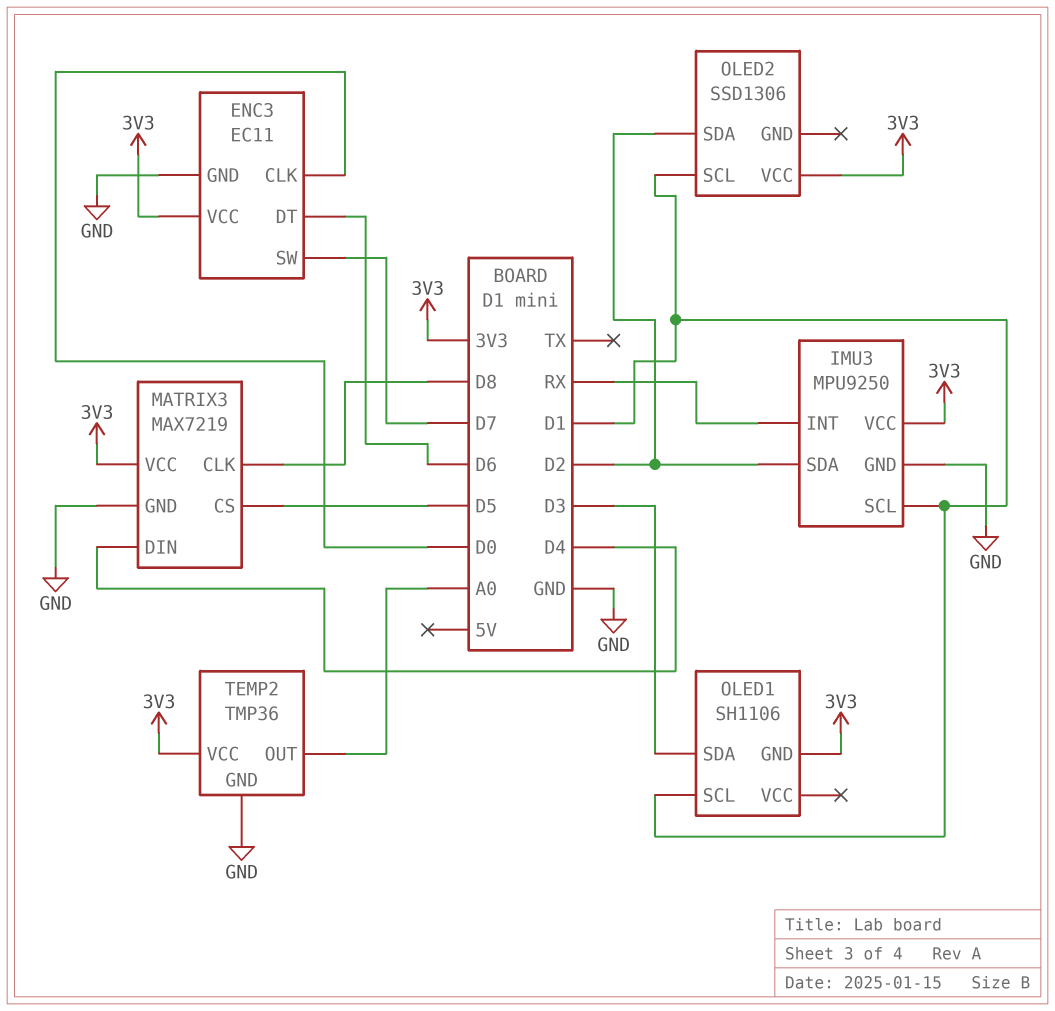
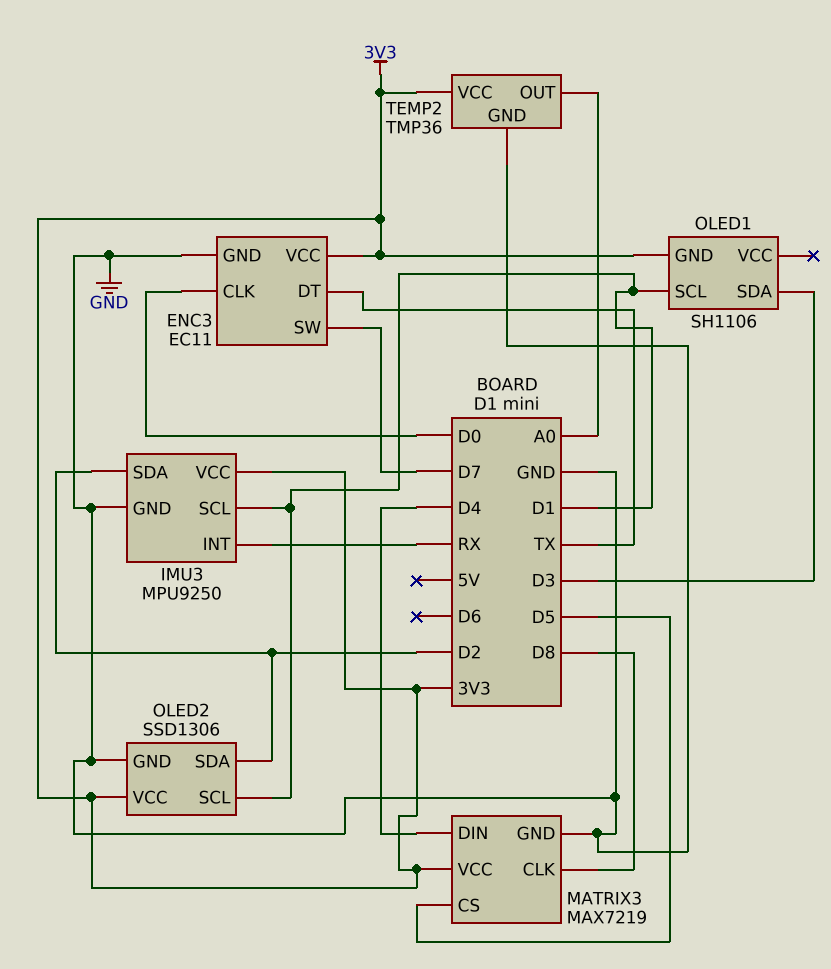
ENC3 pin DT: D6 -> TX
OLED2 pin GND: none -> GND

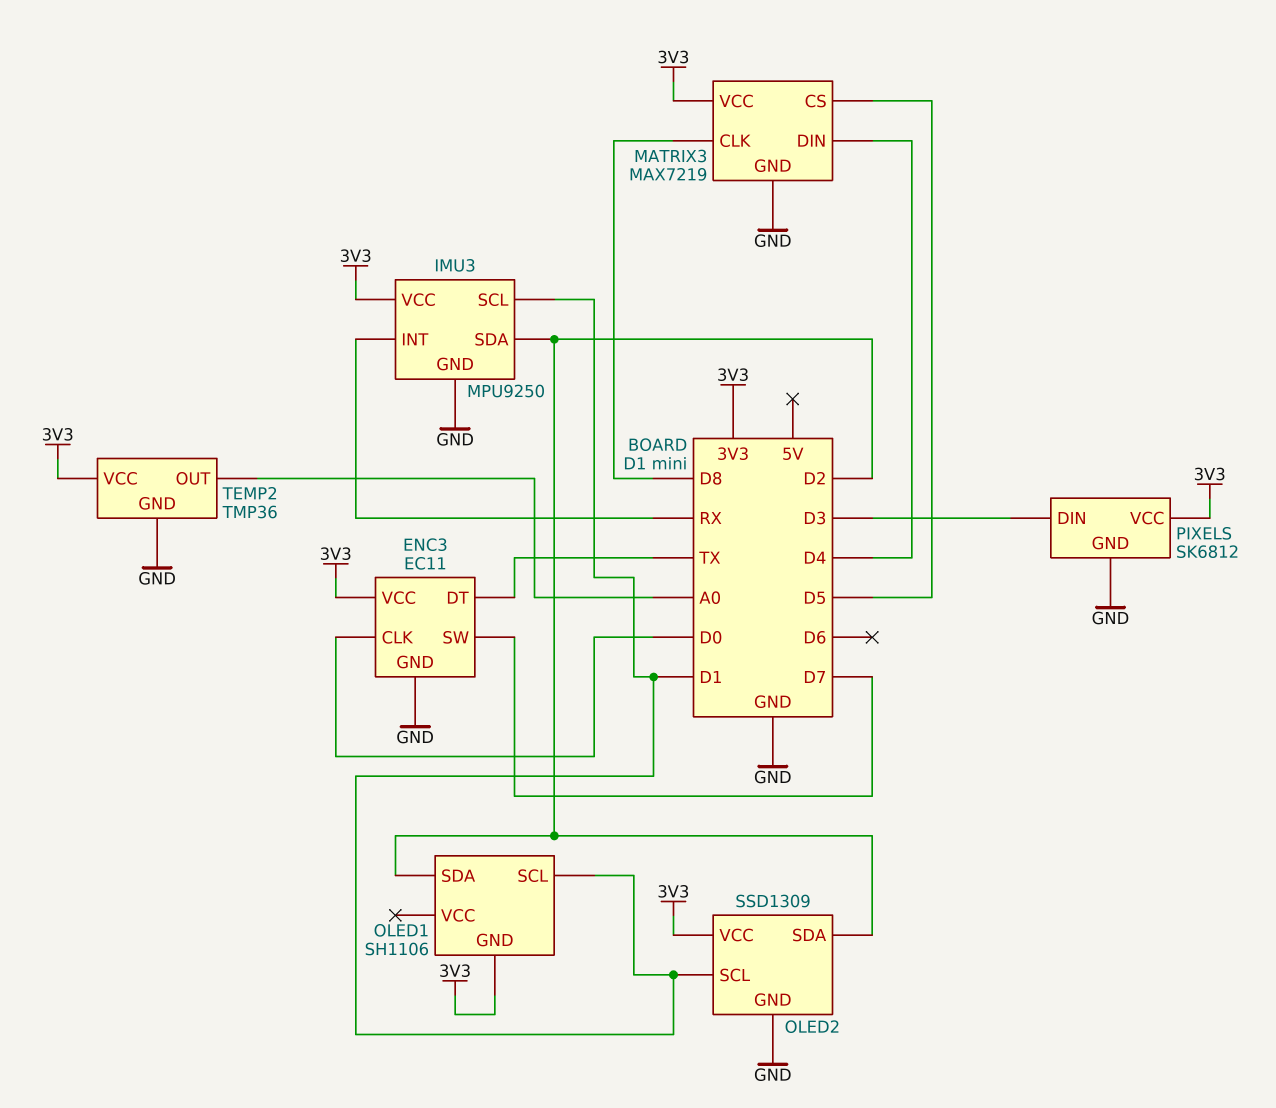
OLED1 pin SDA: D3 -> D2
OLED2: SSD1306 -> SSD1309
PIXELS: none -> SK6812
PIXELS pin DIN: none -> D3
PIXELS pin GND: none -> GND
PIXELS pin VCC: none -> 3V3

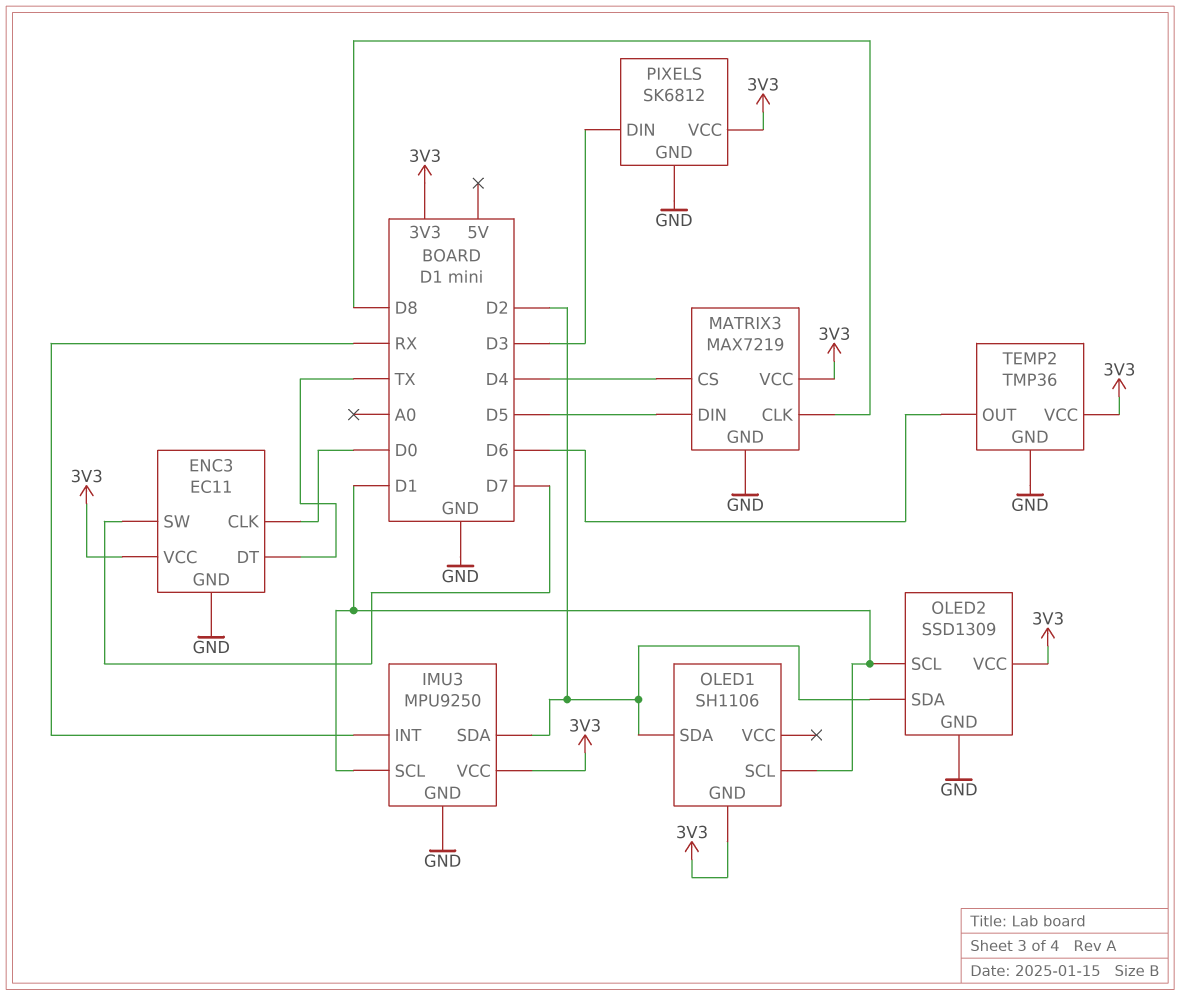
MATRIX3 pin CS: D5 -> D4
MATRIX3 pin DIN: D4 -> D5
TEMP2 pin OUT: A0 -> D6

